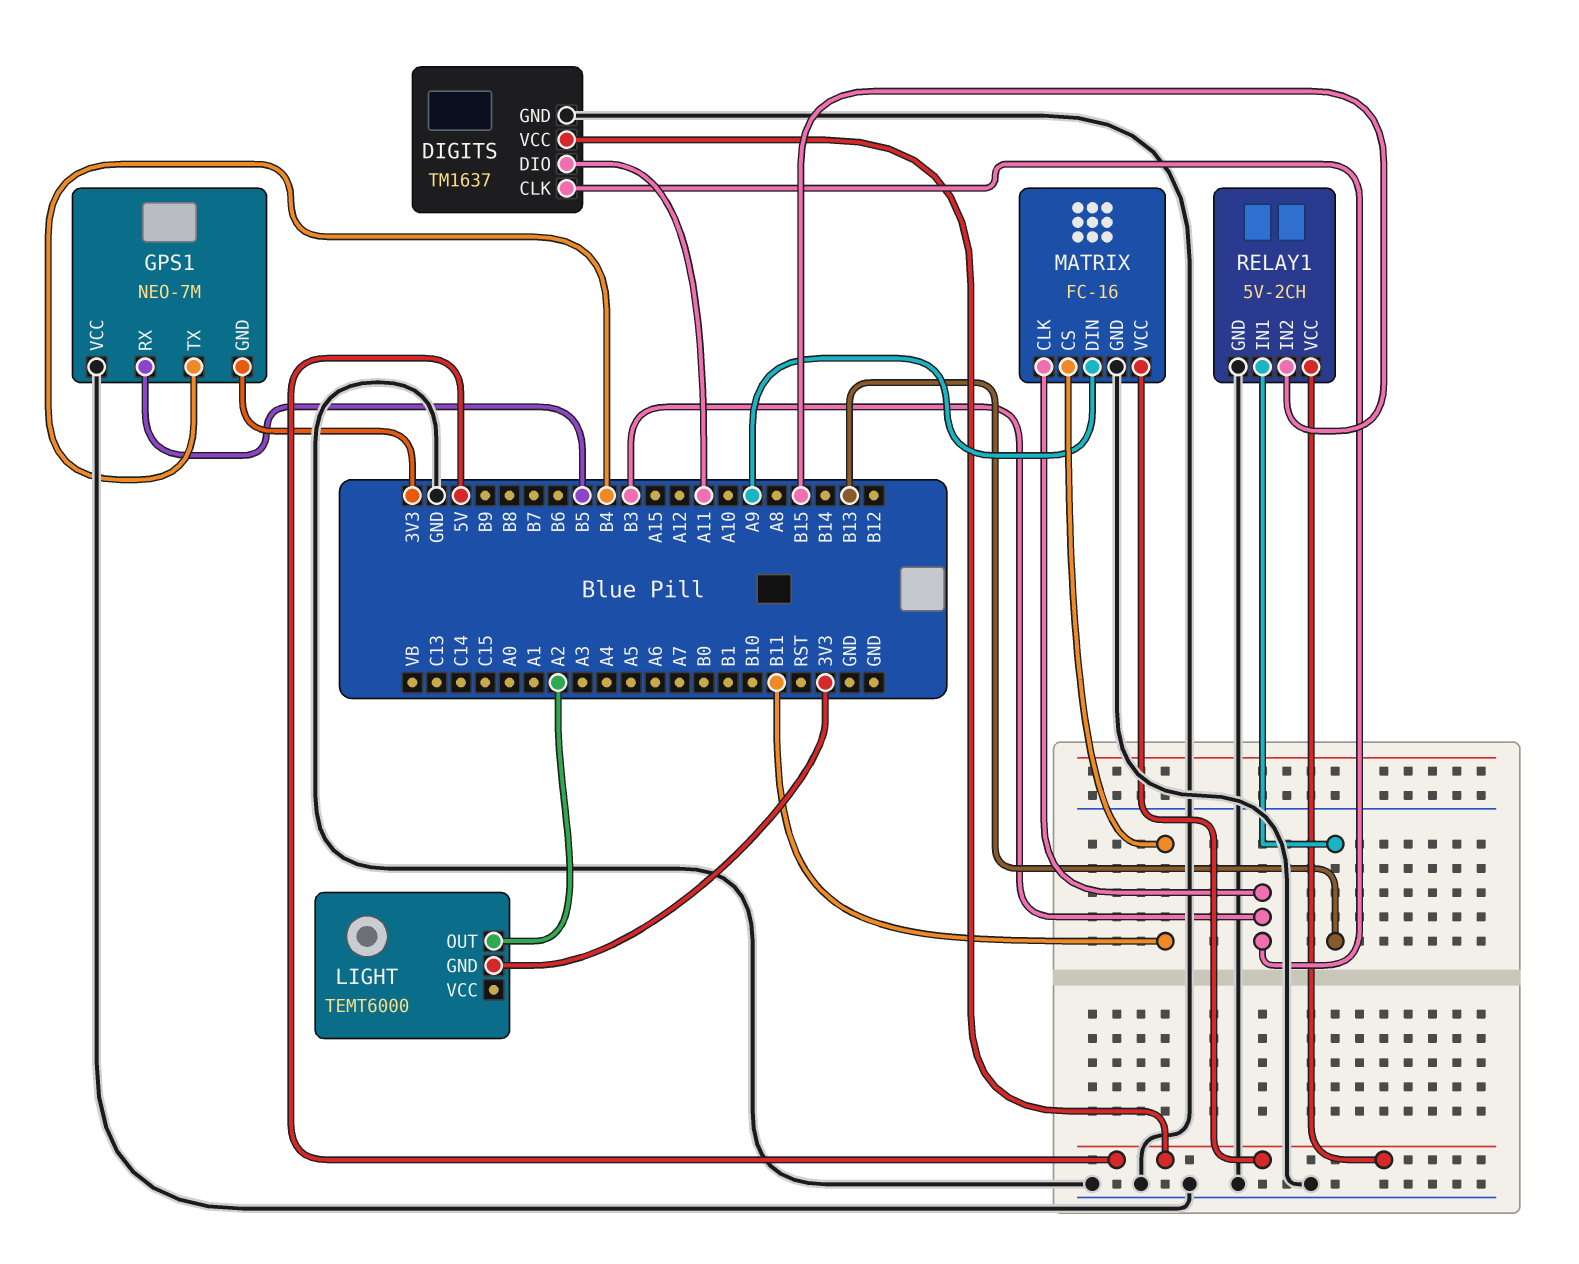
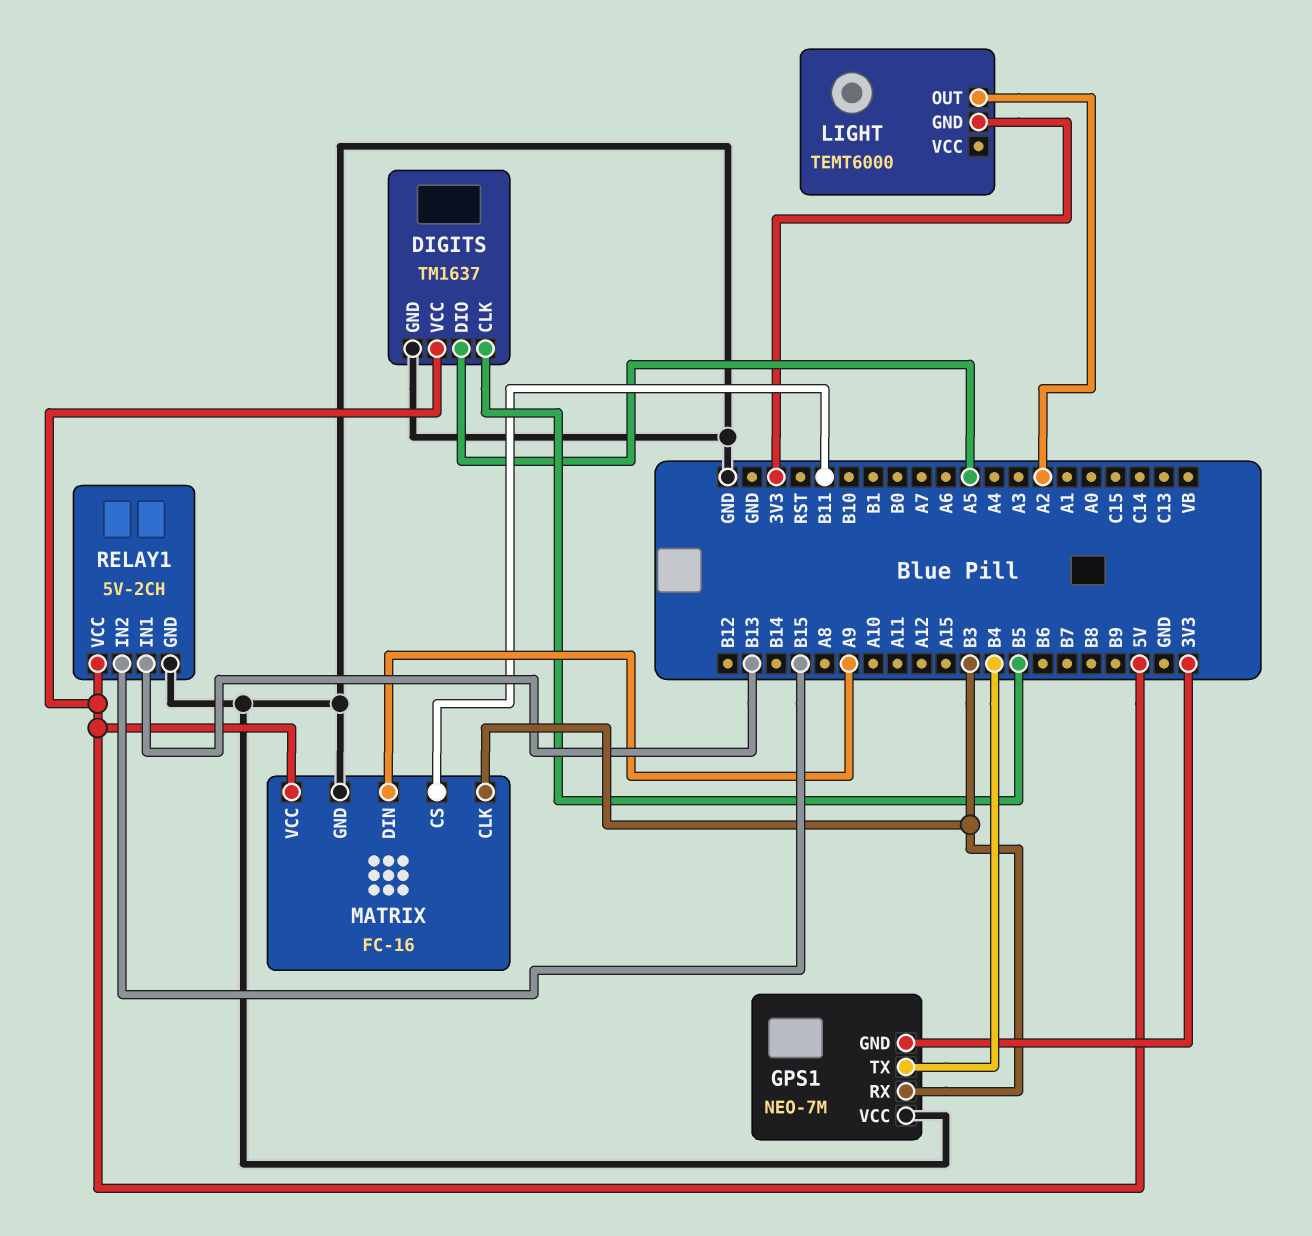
DIGITS pin CLK: B3 -> B5
DIGITS pin DIO: A11 -> A5
GPS1 pin RX: B5 -> B3

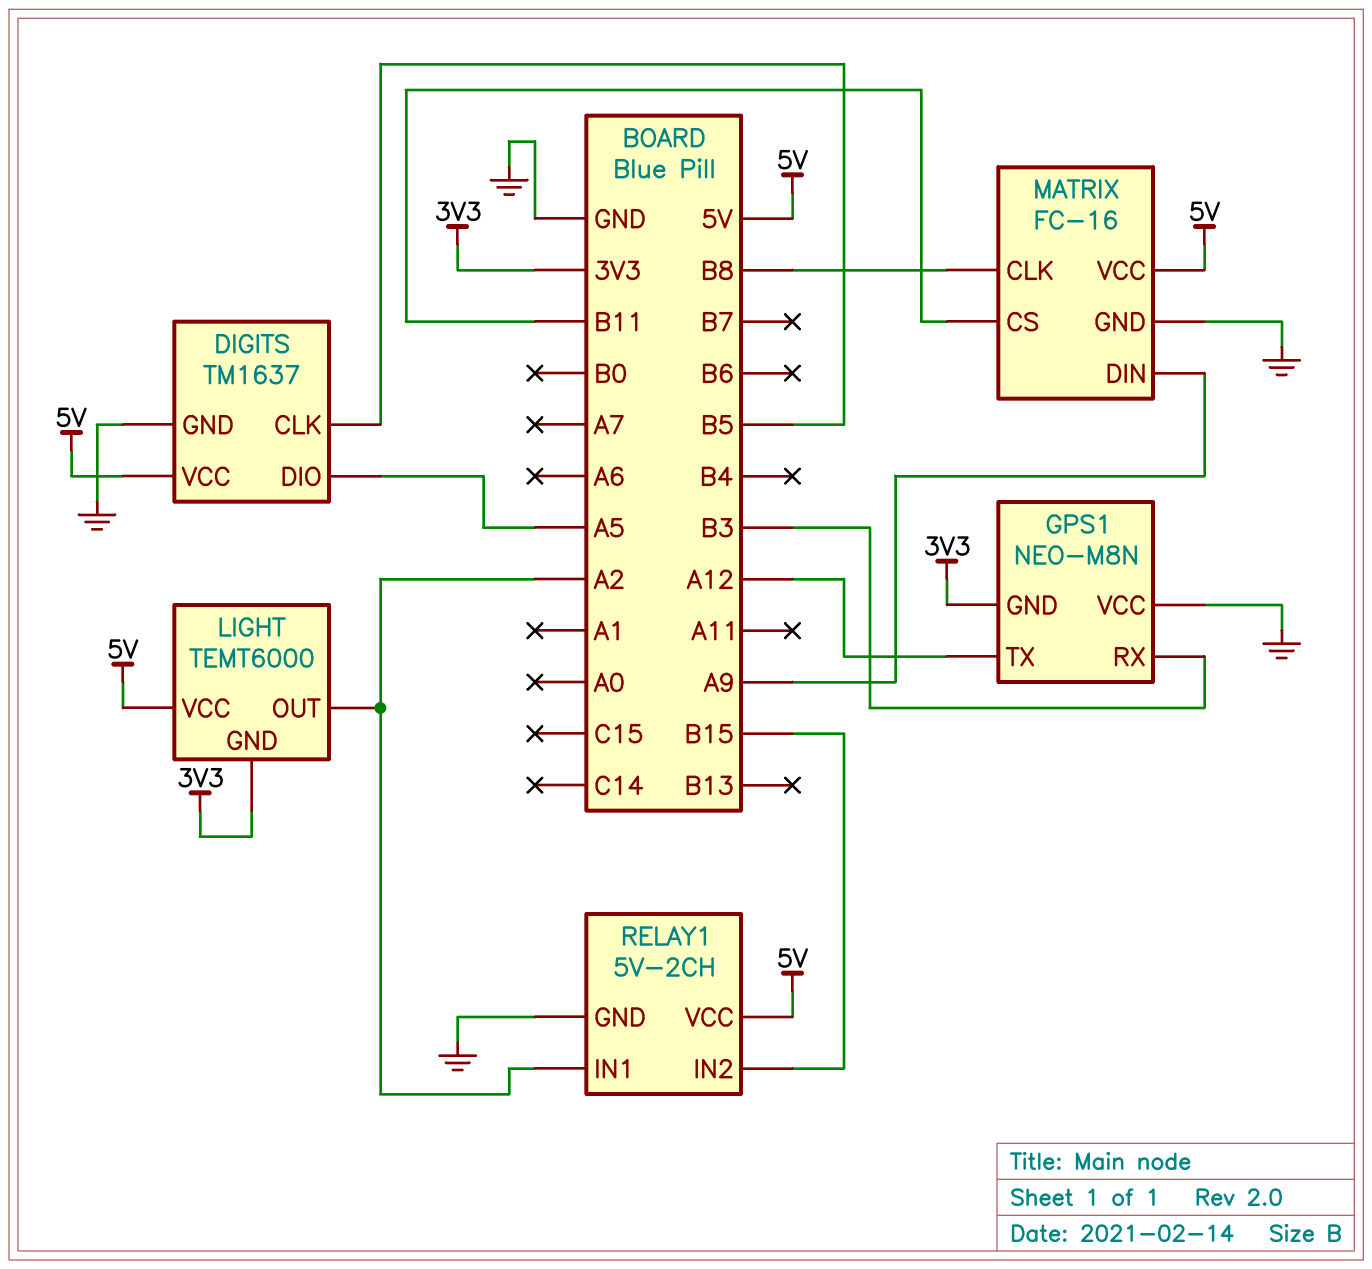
GPS1: NEO-7M -> NEO-M8N
GPS1 pin TX: B4 -> A12
LIGHT pin VCC: none -> 5V
MATRIX pin CLK: B3 -> B8
RELAY1 pin IN1: B13 -> A2

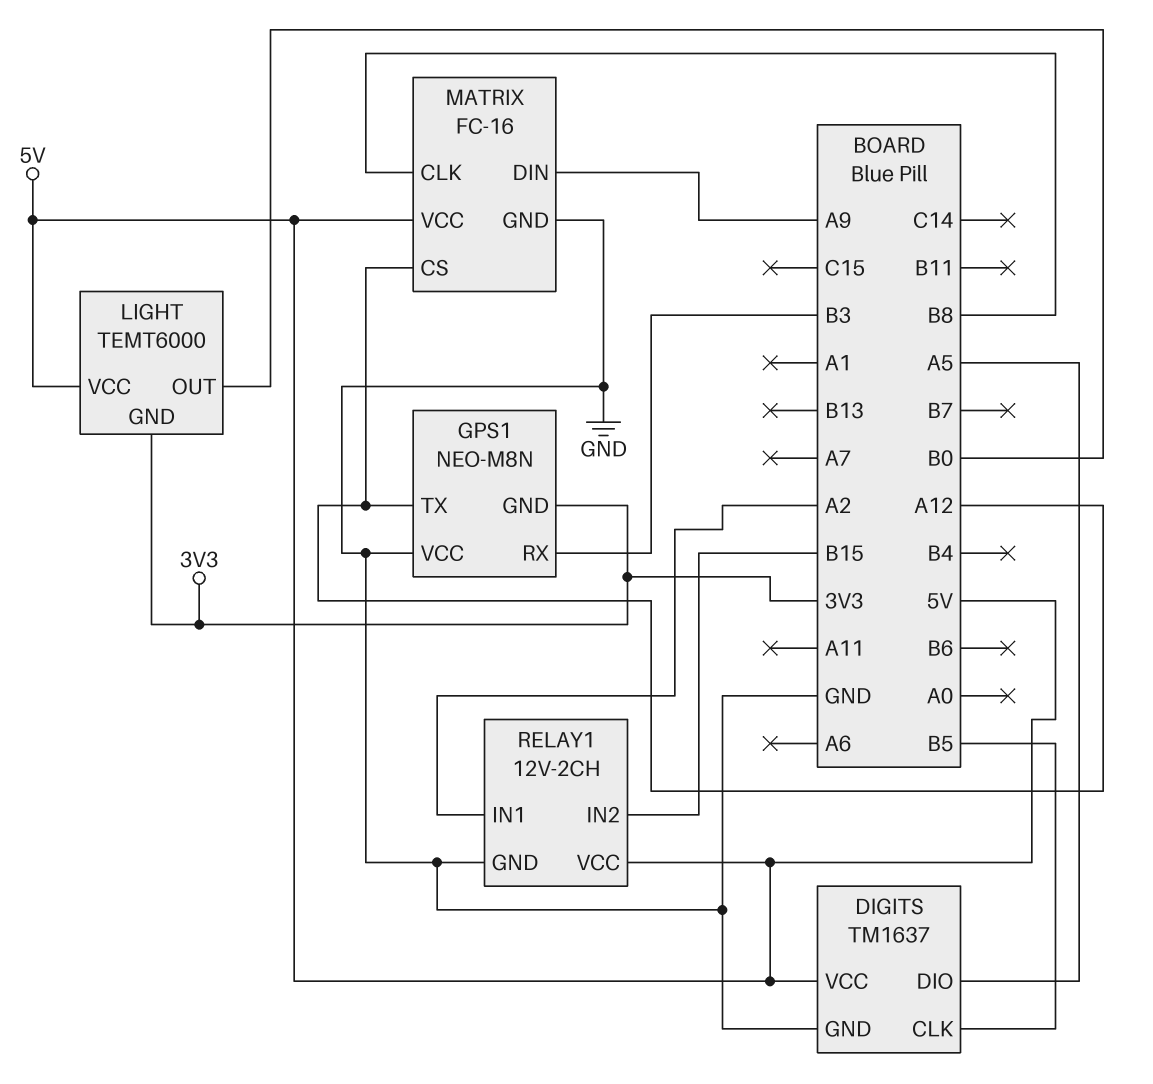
LIGHT pin OUT: A2 -> B0
MATRIX pin CS: B11 -> A12
RELAY1: 5V-2CH -> 12V-2CH

